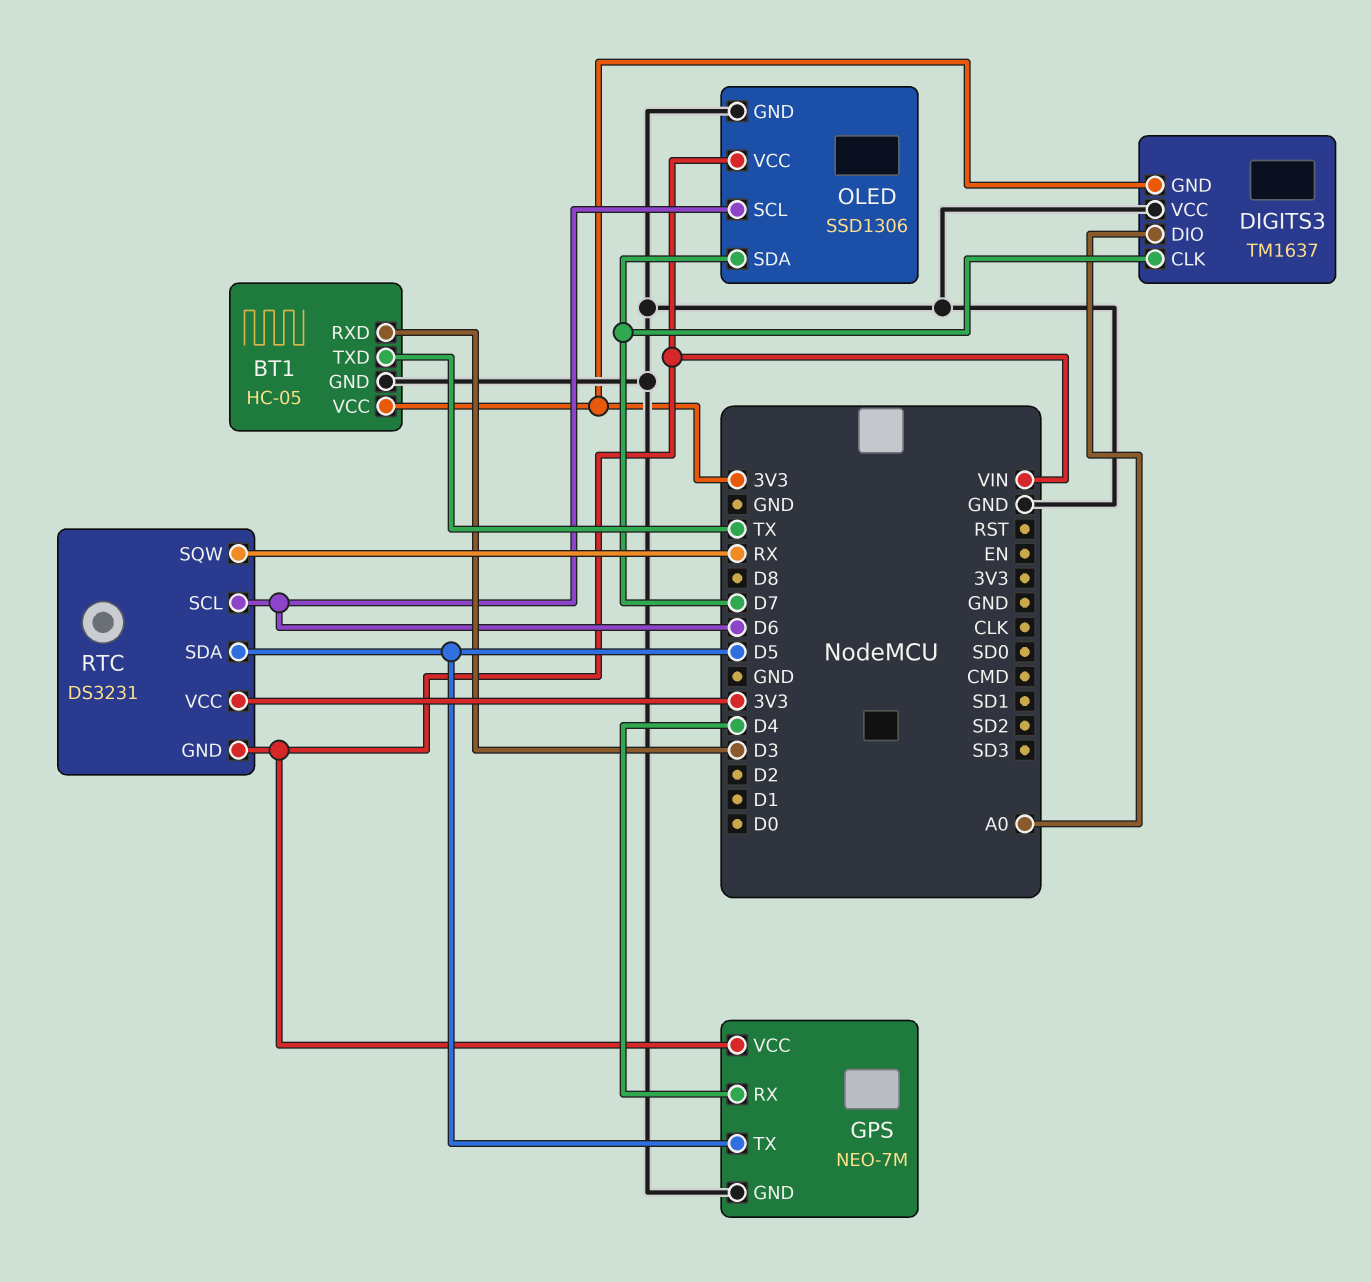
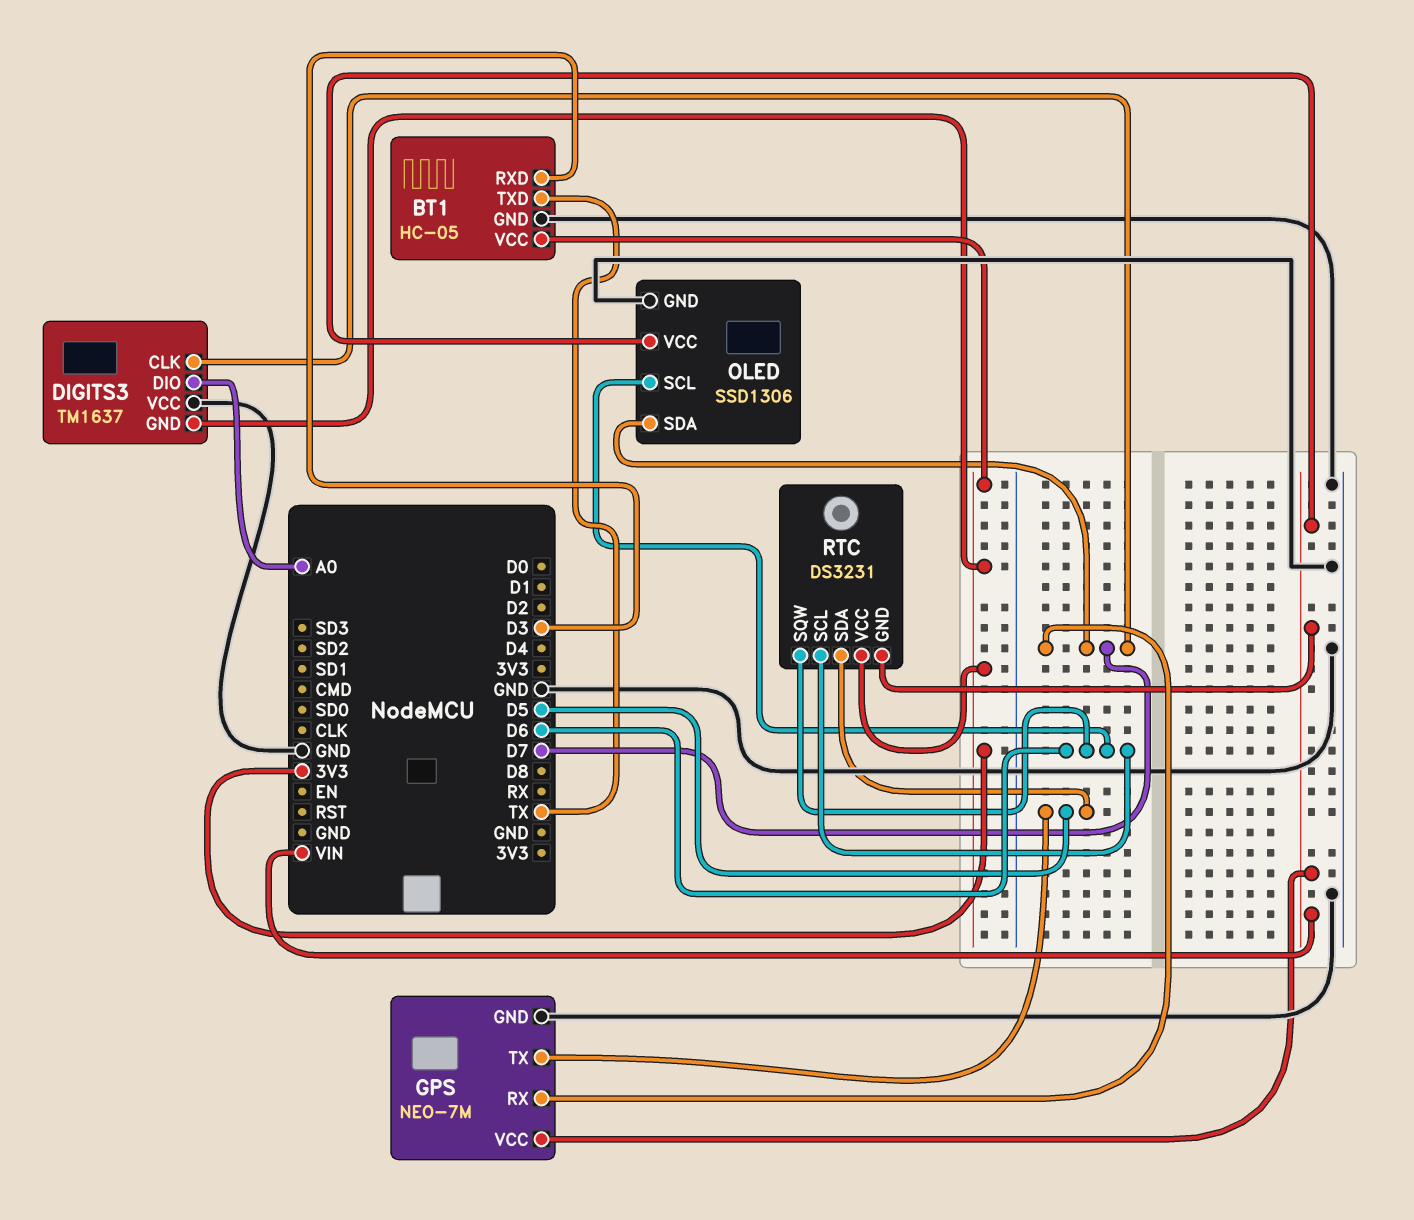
GPS pin RX: D4 -> D7
RTC pin SQW: RX -> D6

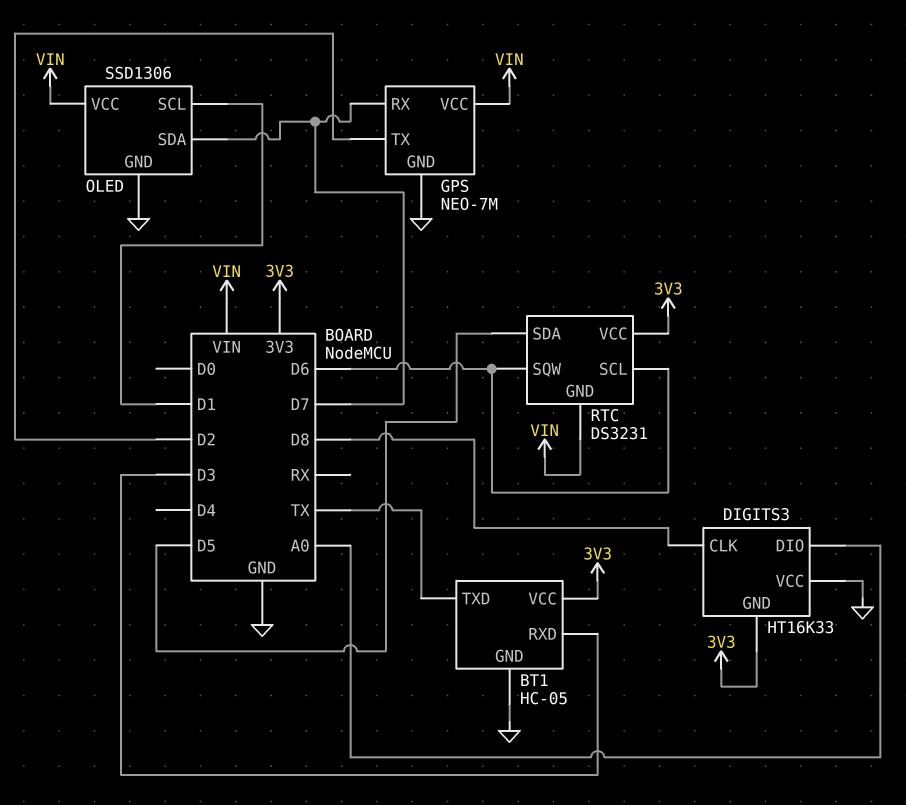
DIGITS3: TM1637 -> HT16K33
DIGITS3 pin CLK: D7 -> D8
GPS pin TX: D5 -> D2
OLED pin SCL: D6 -> D1

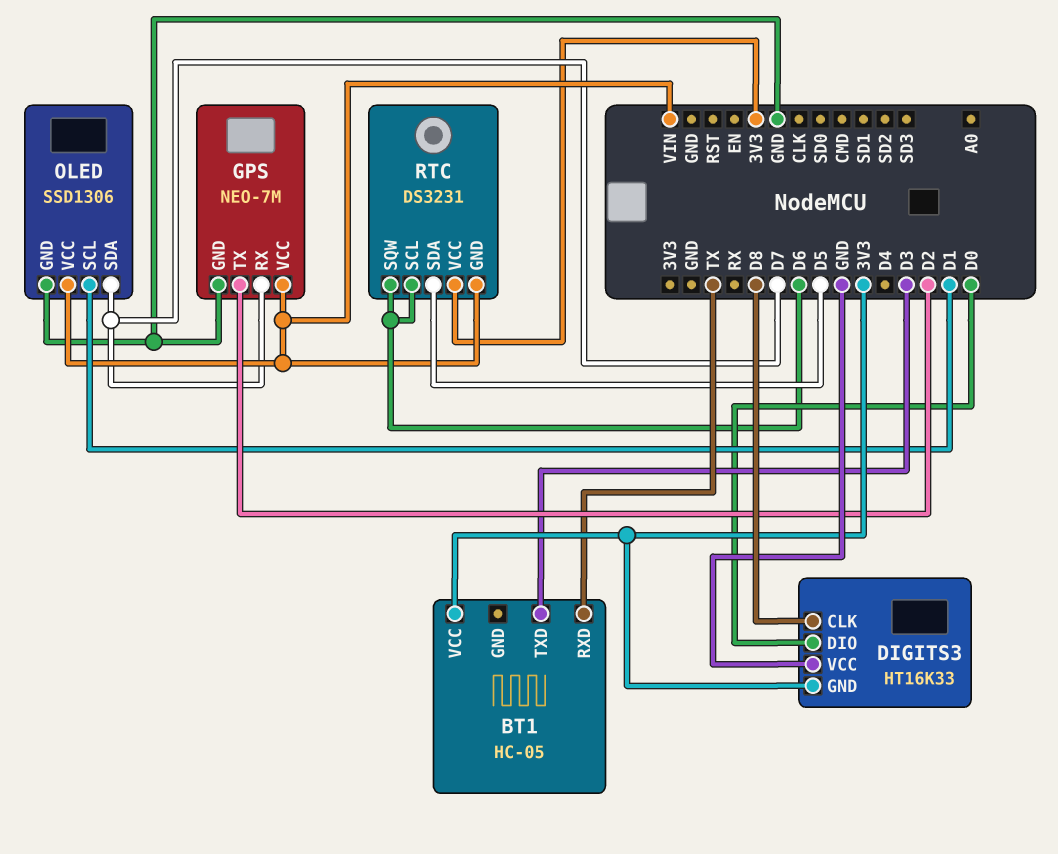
BT1 pin GND: GND -> none
BT1 pin RXD: D3 -> TX
BT1 pin TXD: TX -> D3
DIGITS3 pin DIO: A0 -> D0

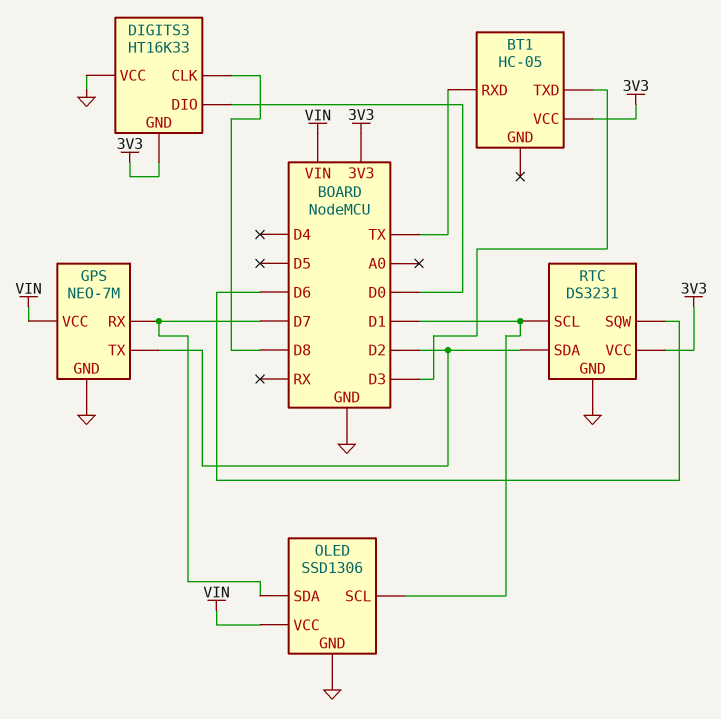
RTC pin GND: VIN -> GND
RTC pin SCL: D6 -> D1
RTC pin SDA: D5 -> D2

